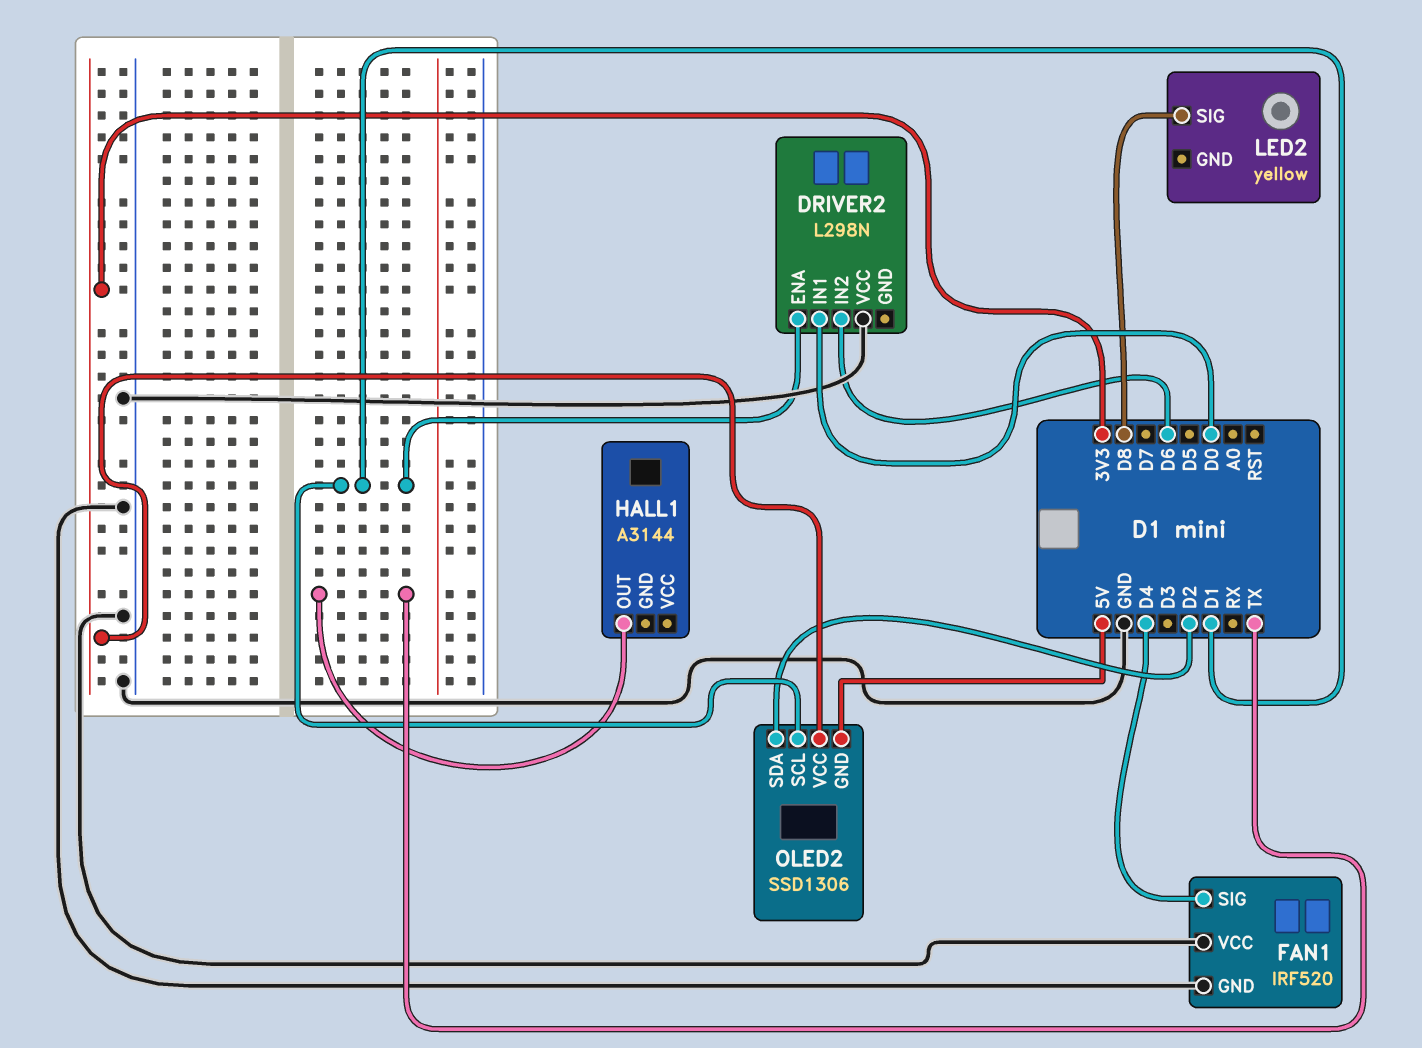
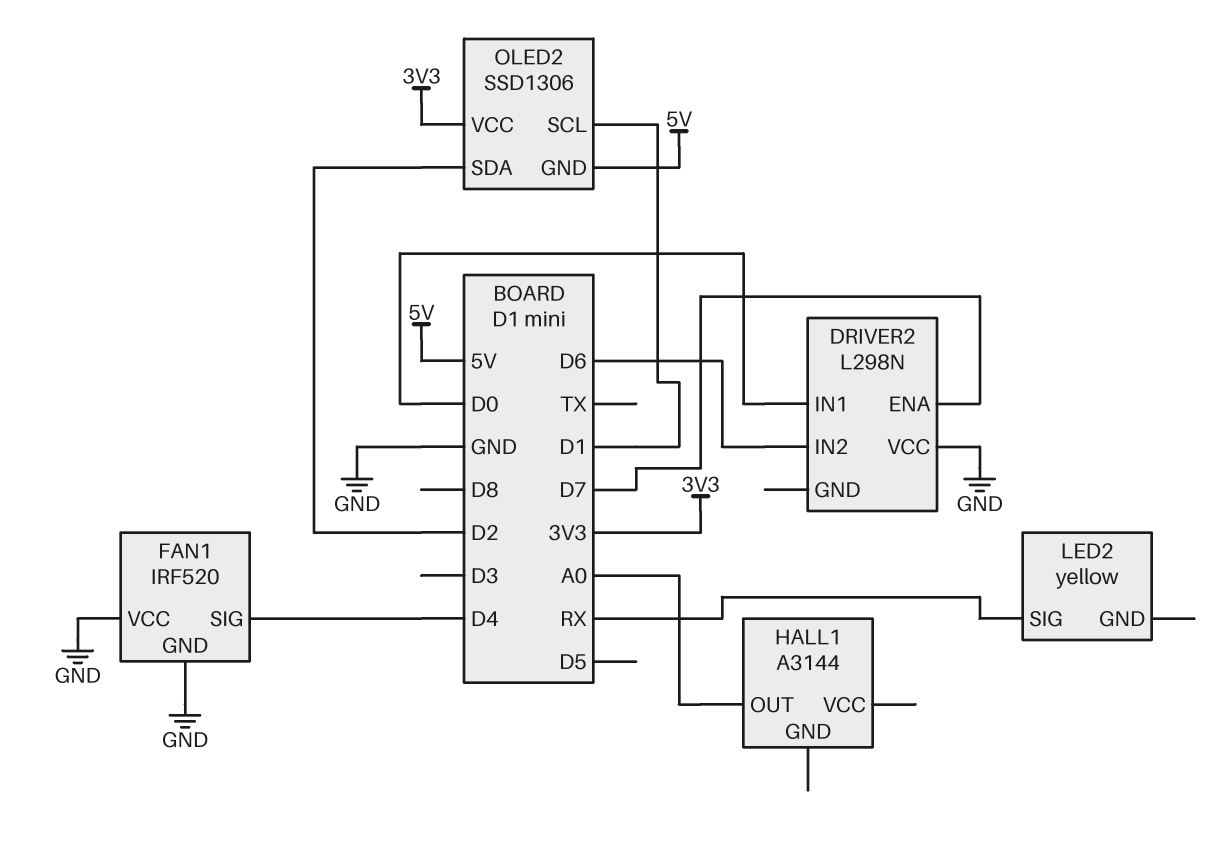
DRIVER2 pin ENA: D1 -> D7
HALL1 pin OUT: TX -> A0
LED2 pin SIG: D8 -> RX

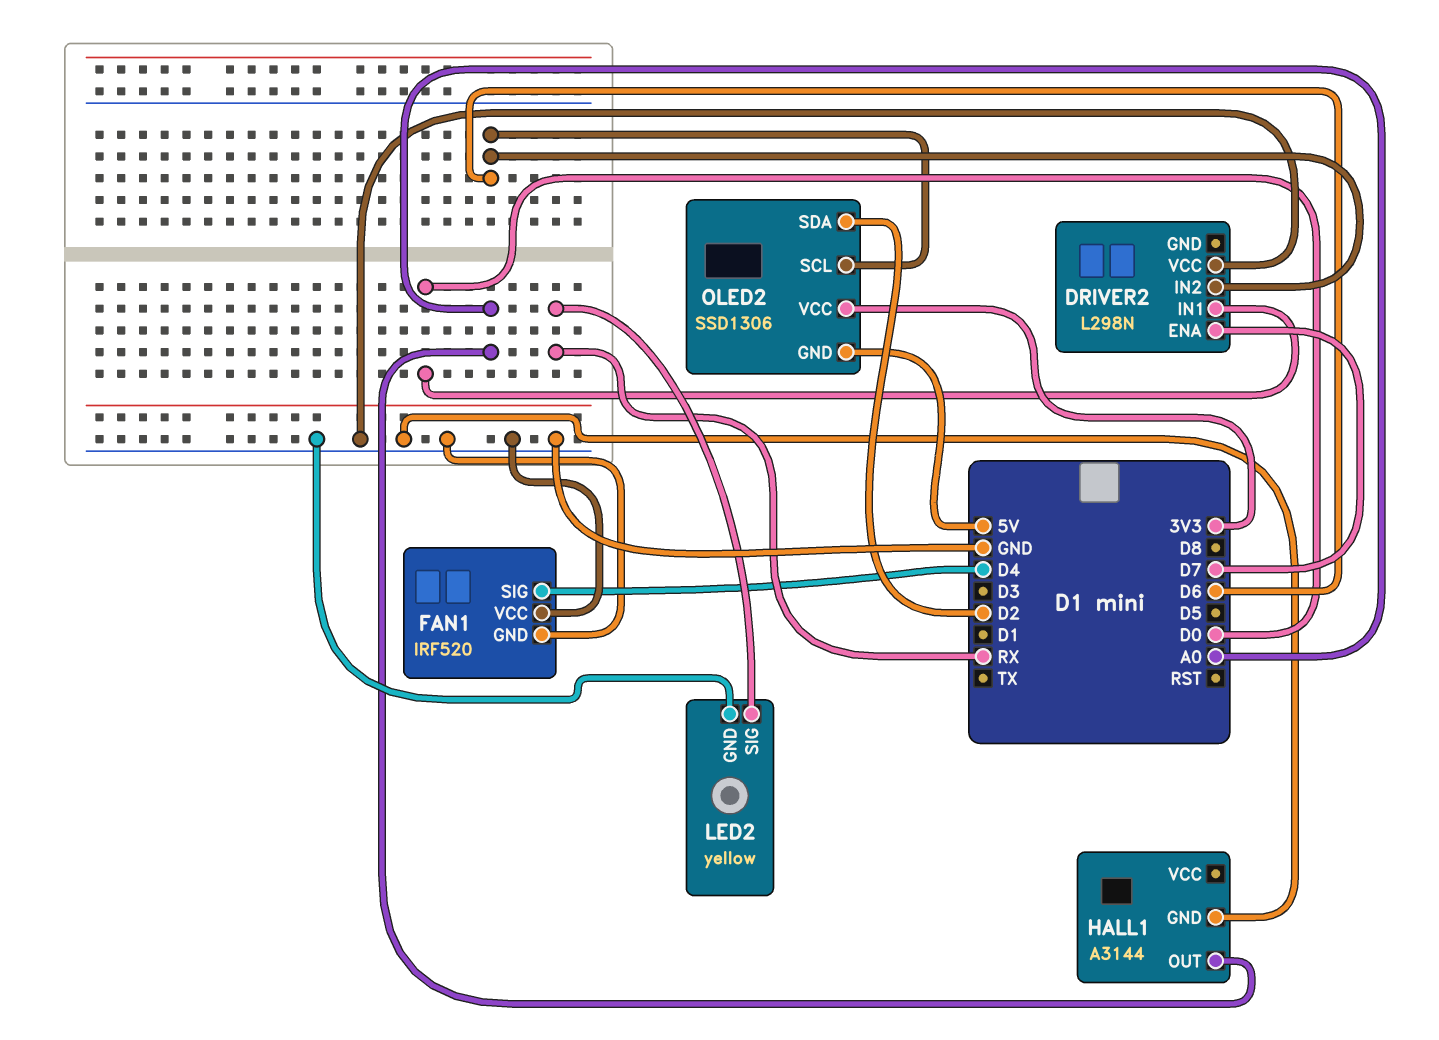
HALL1 pin GND: none -> GND
LED2 pin GND: none -> GND
OLED2 pin SCL: D1 -> D6

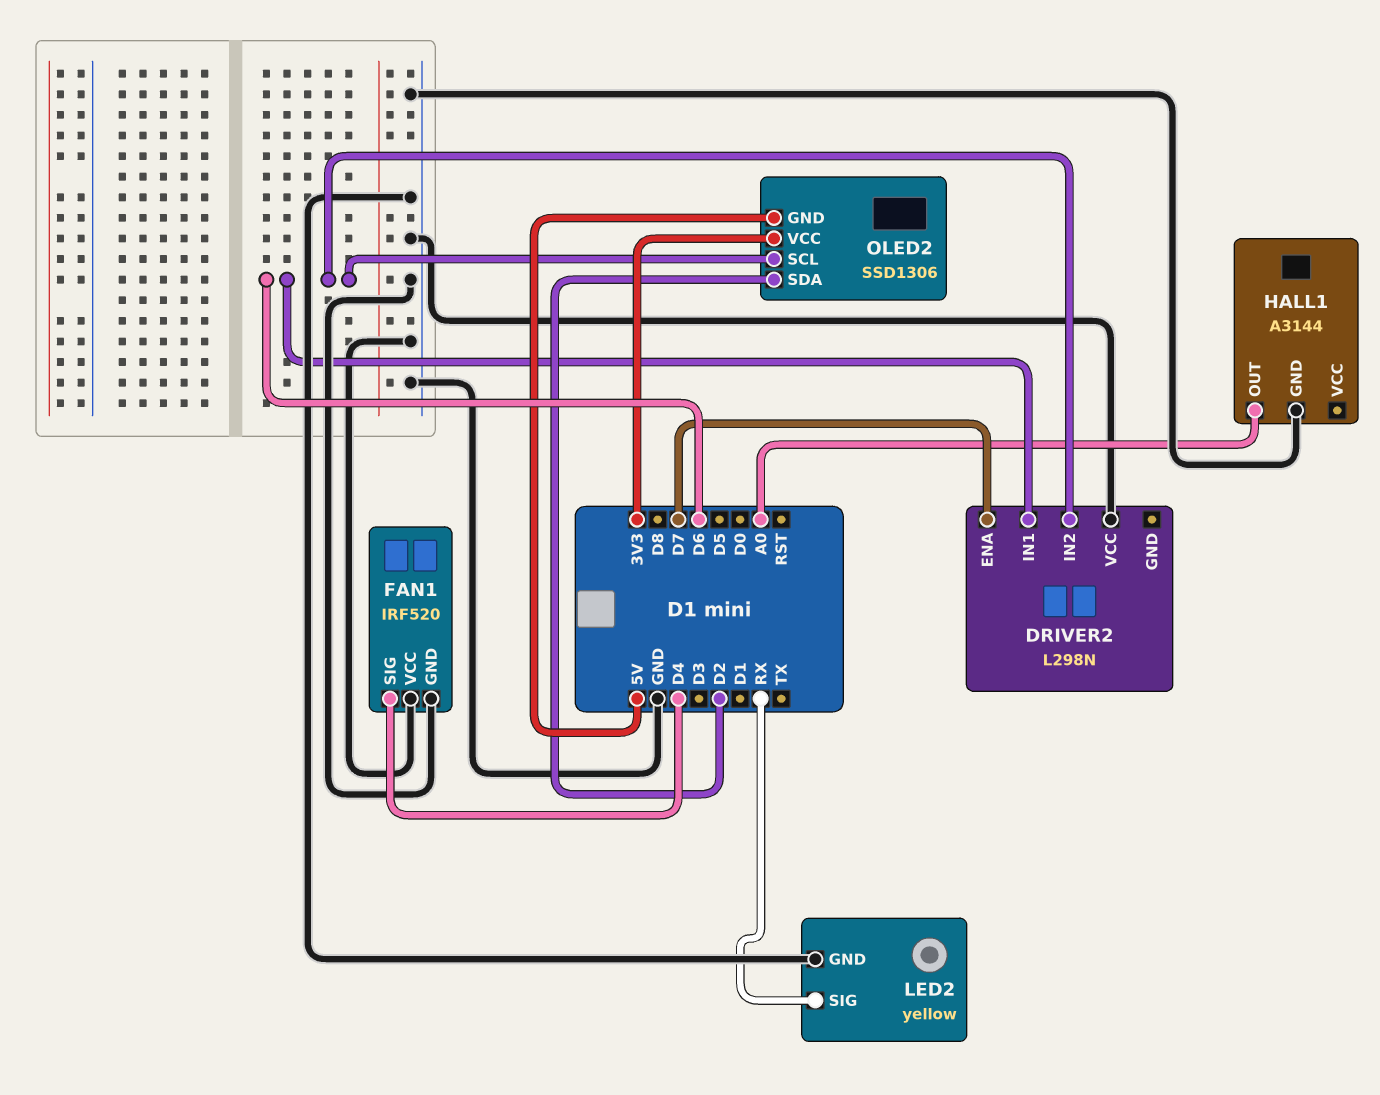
DRIVER2 pin IN1: D0 -> D6

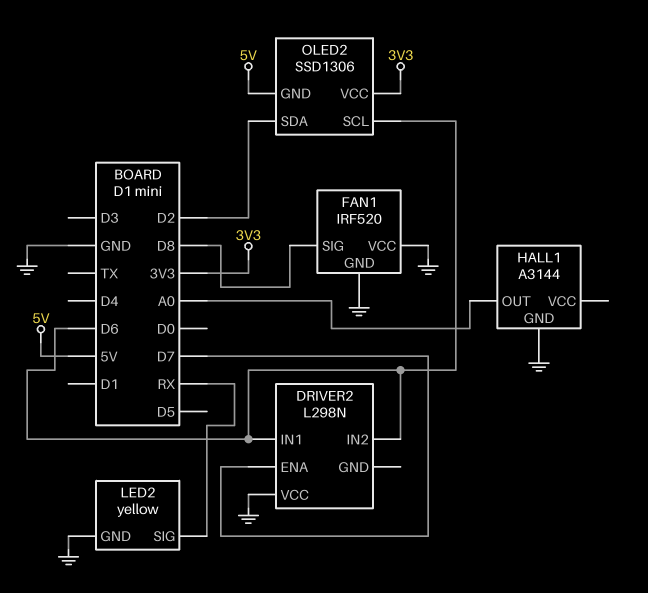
FAN1 pin SIG: D4 -> D8

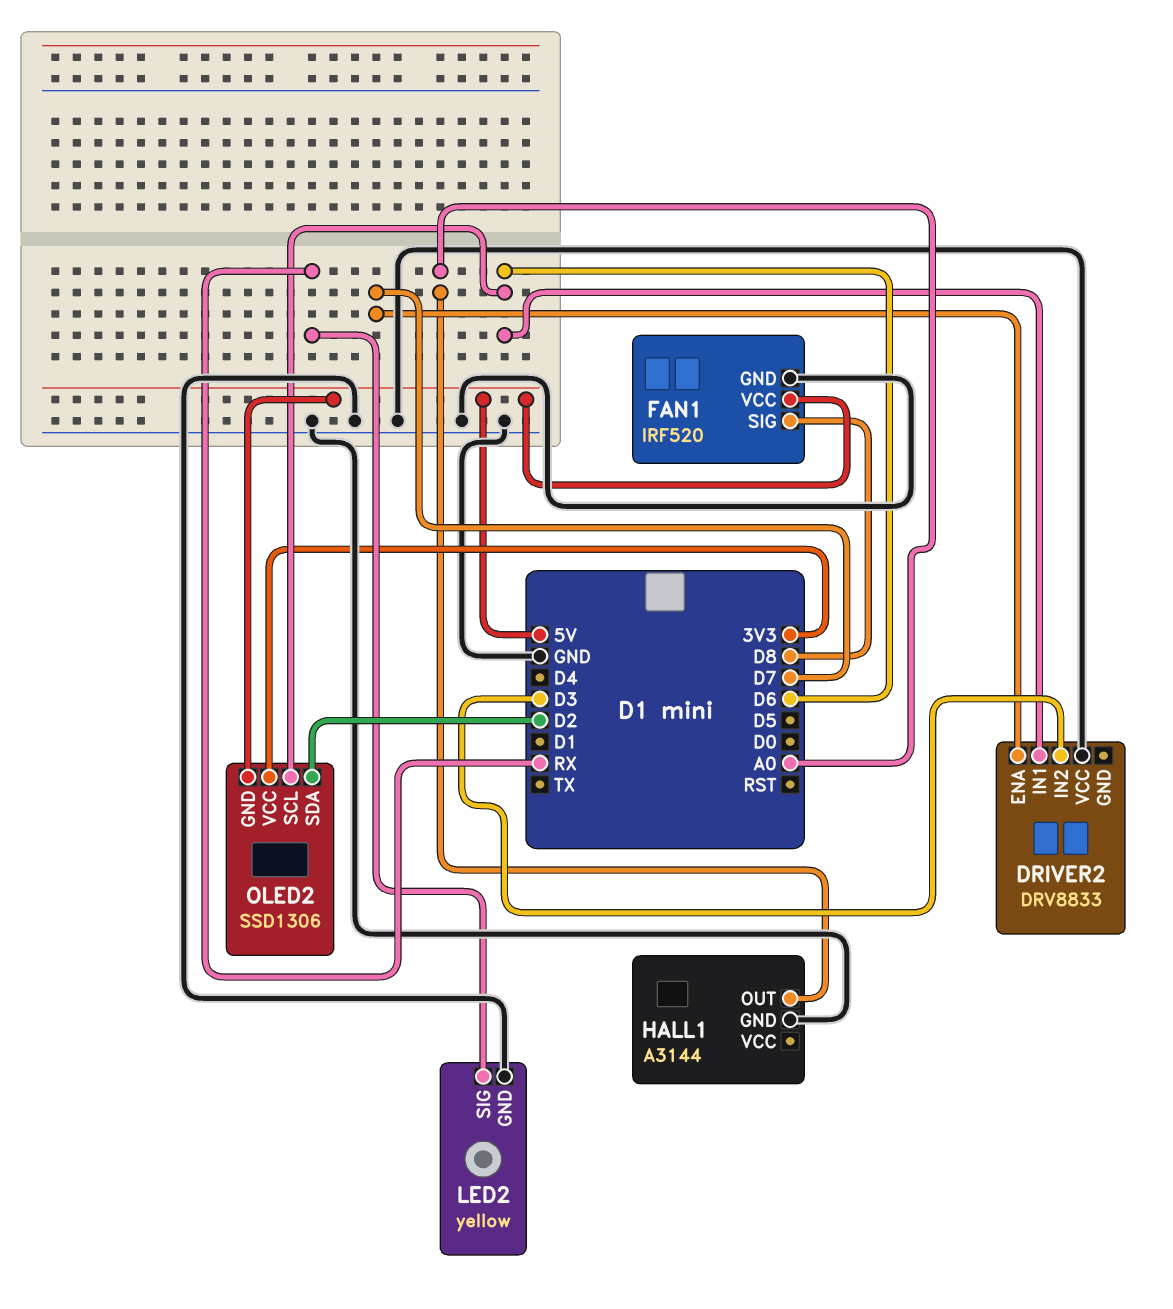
DRIVER2: L298N -> DRV8833
DRIVER2 pin IN2: D6 -> D3
FAN1 pin VCC: GND -> 5V

